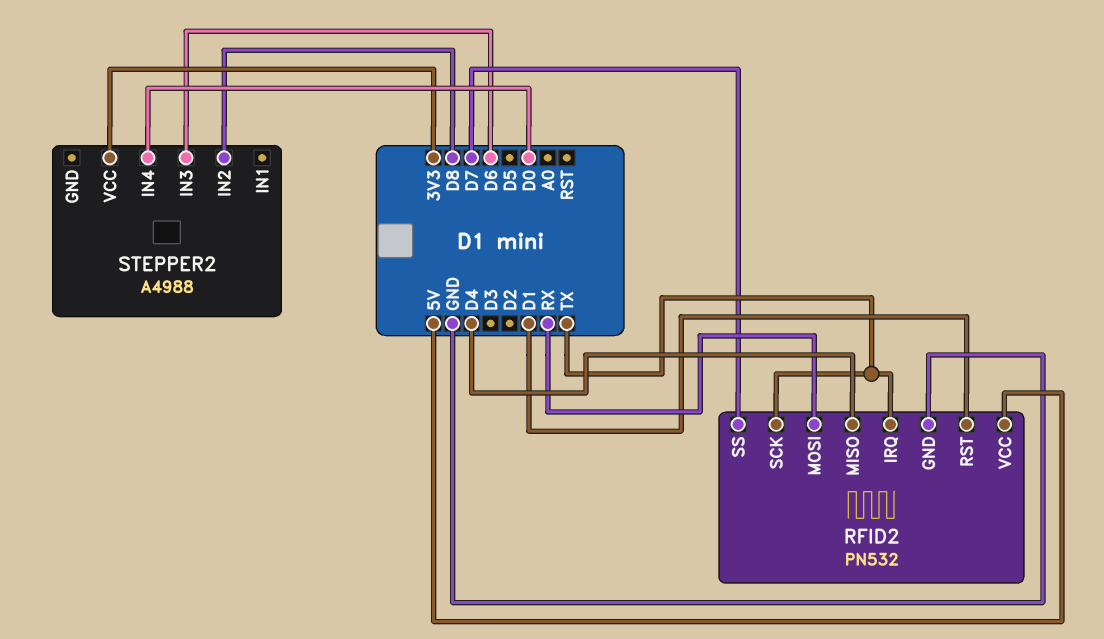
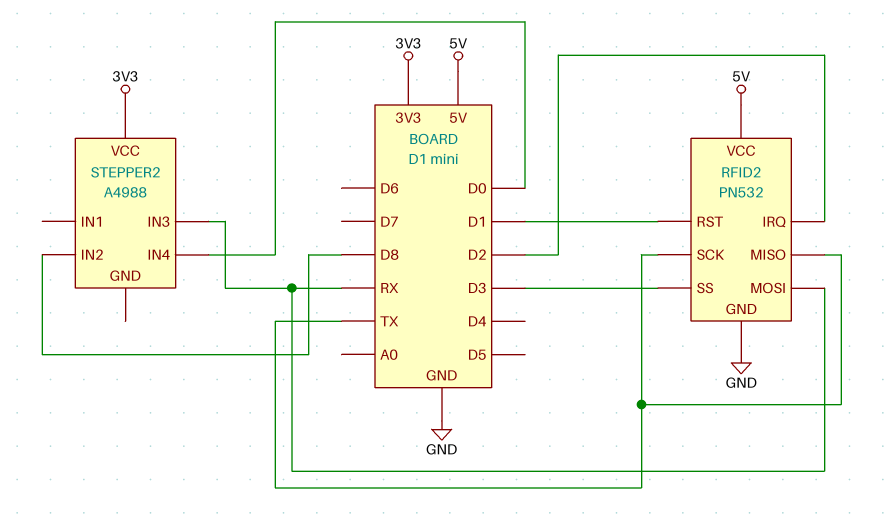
RFID2 pin IRQ: TX -> D2
RFID2 pin MISO: D4 -> TX
RFID2 pin SS: D7 -> D3
STEPPER2 pin IN3: D6 -> RX

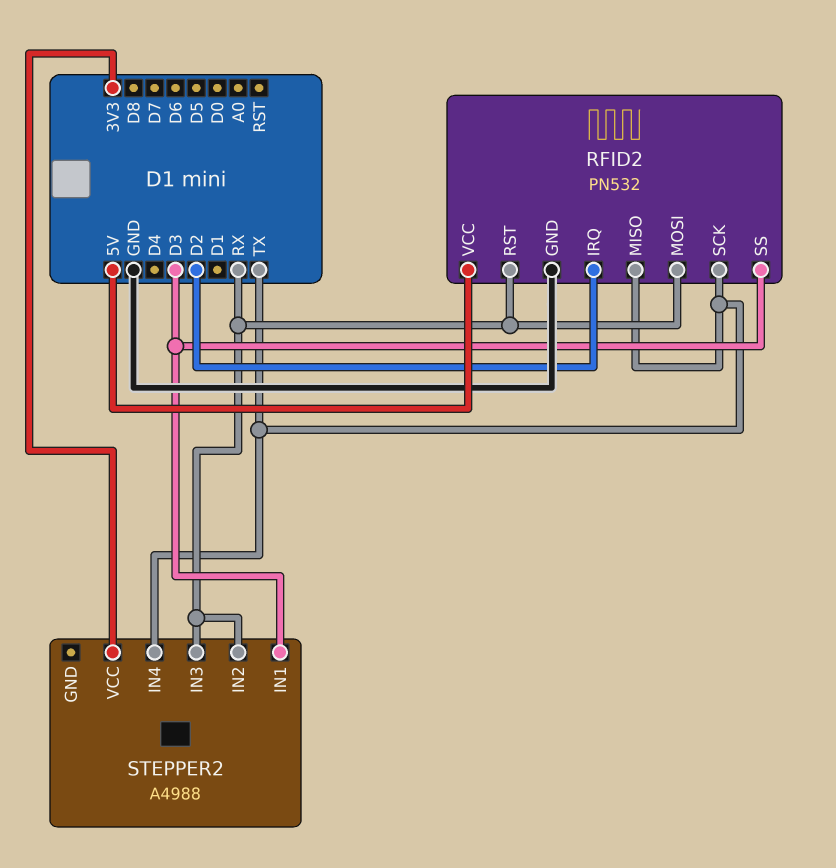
RFID2 pin RST: D1 -> RX
STEPPER2 pin IN1: none -> D3
STEPPER2 pin IN2: D8 -> RX
STEPPER2 pin IN4: D0 -> TX

